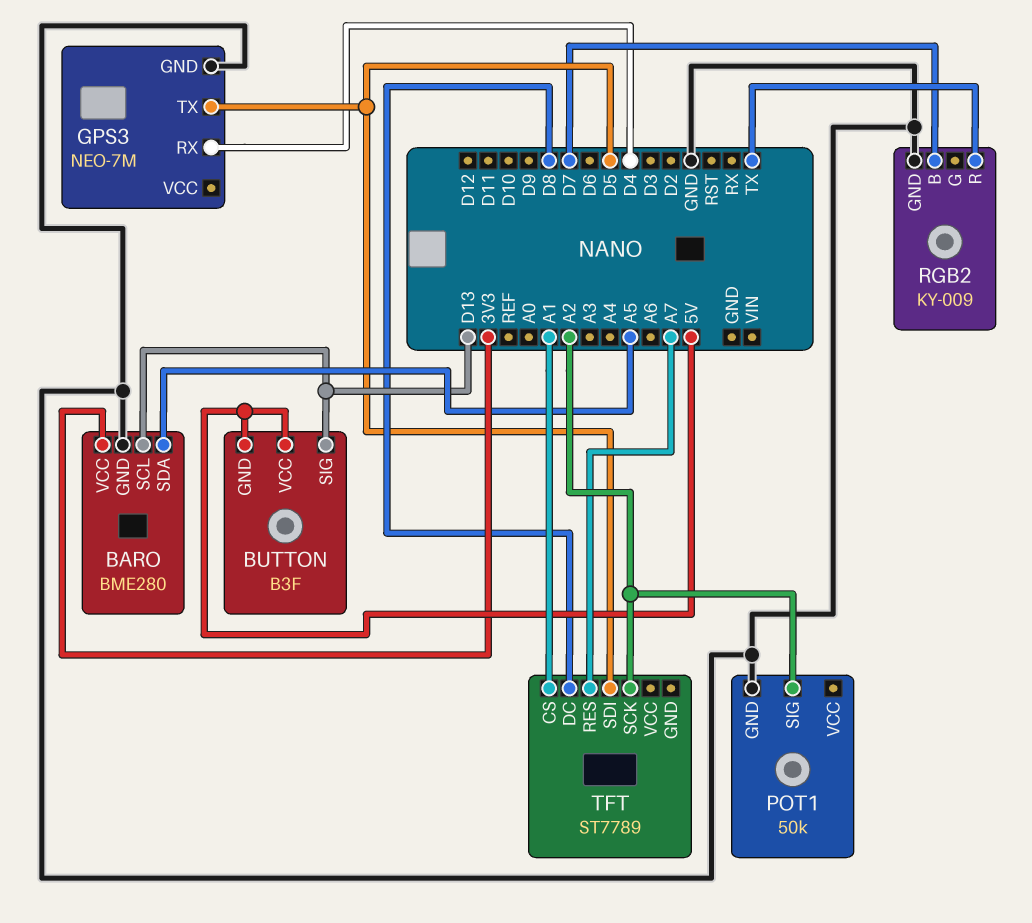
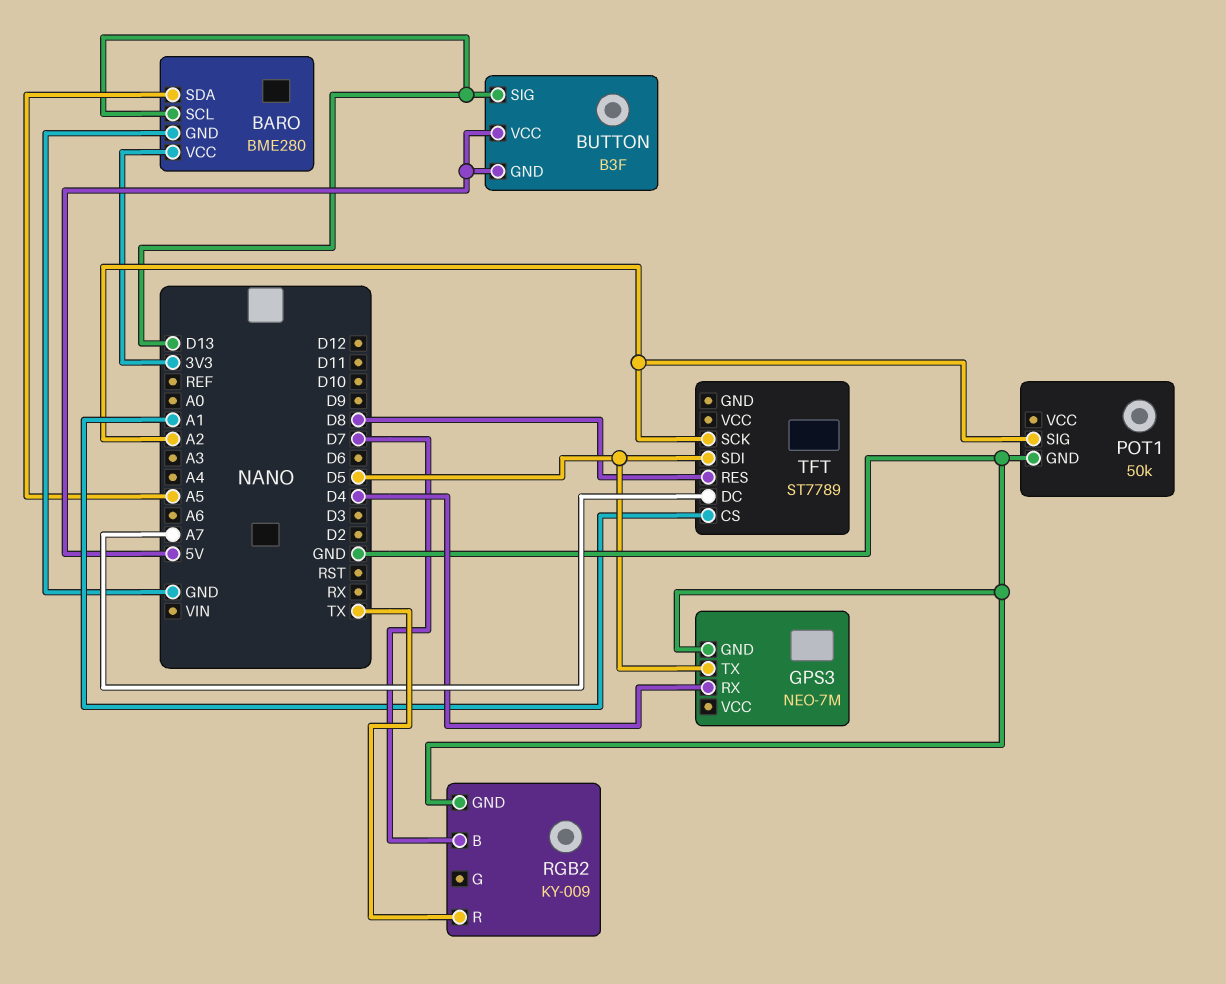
TFT pin DC: D8 -> A7
TFT pin RES: A7 -> D8

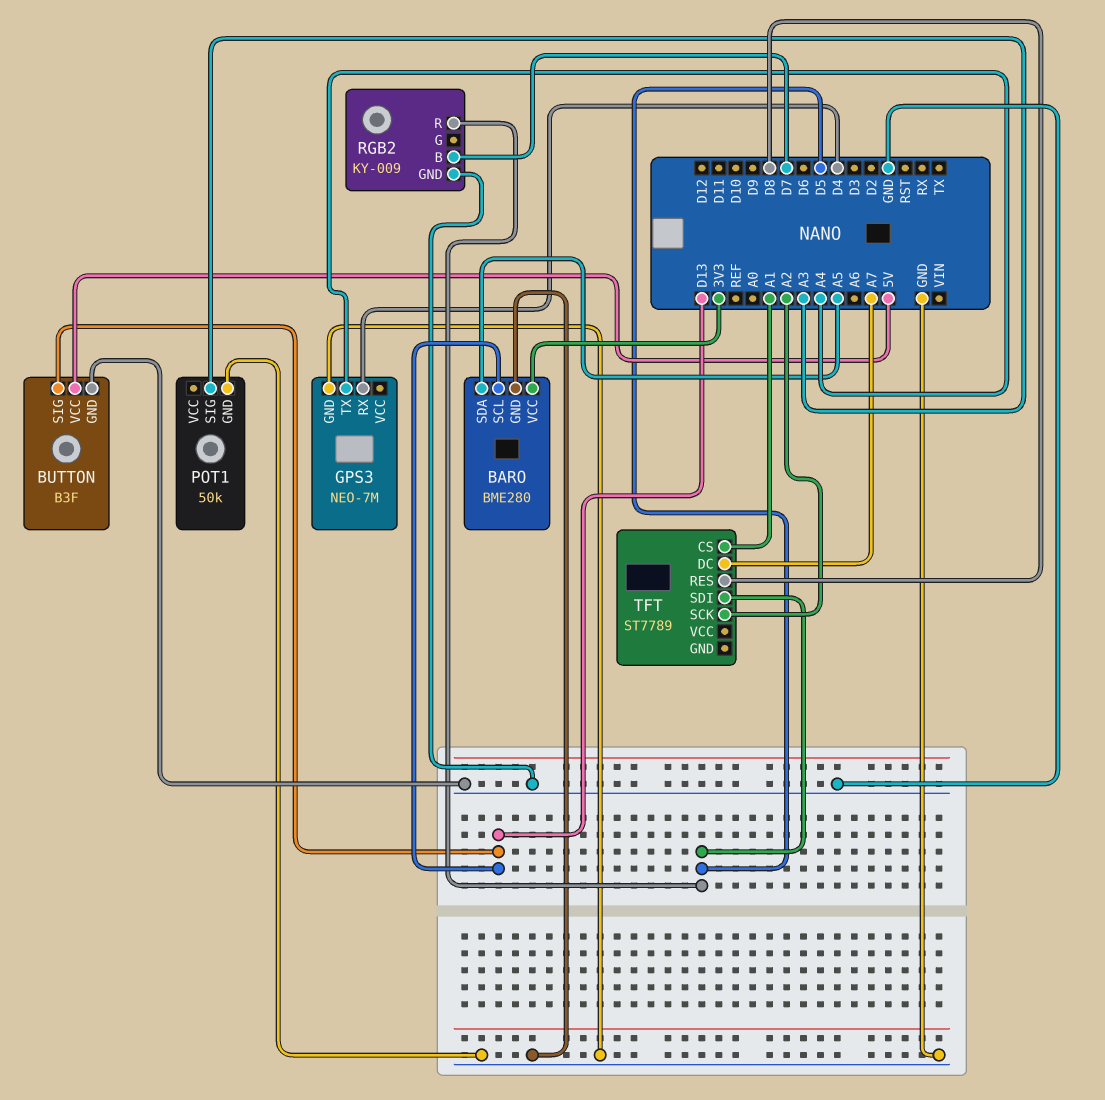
BUTTON pin GND: 5V -> GND
GPS3 pin TX: D5 -> A4
POT1 pin SIG: A2 -> A3
RGB2 pin R: TX -> D5

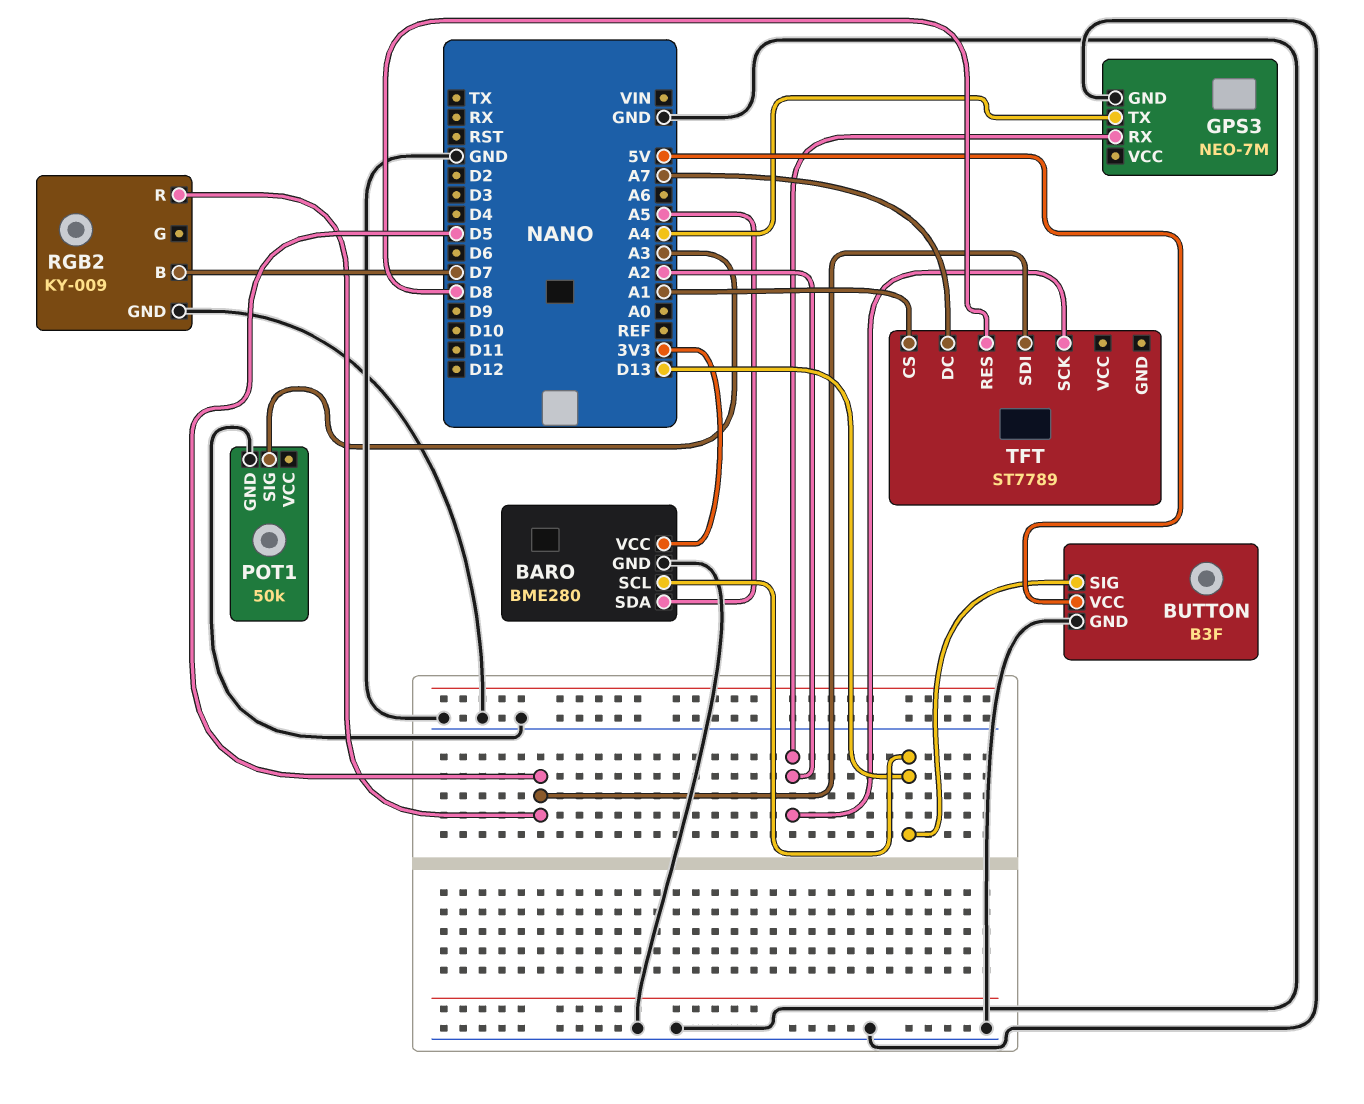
GPS3 pin RX: D4 -> A2

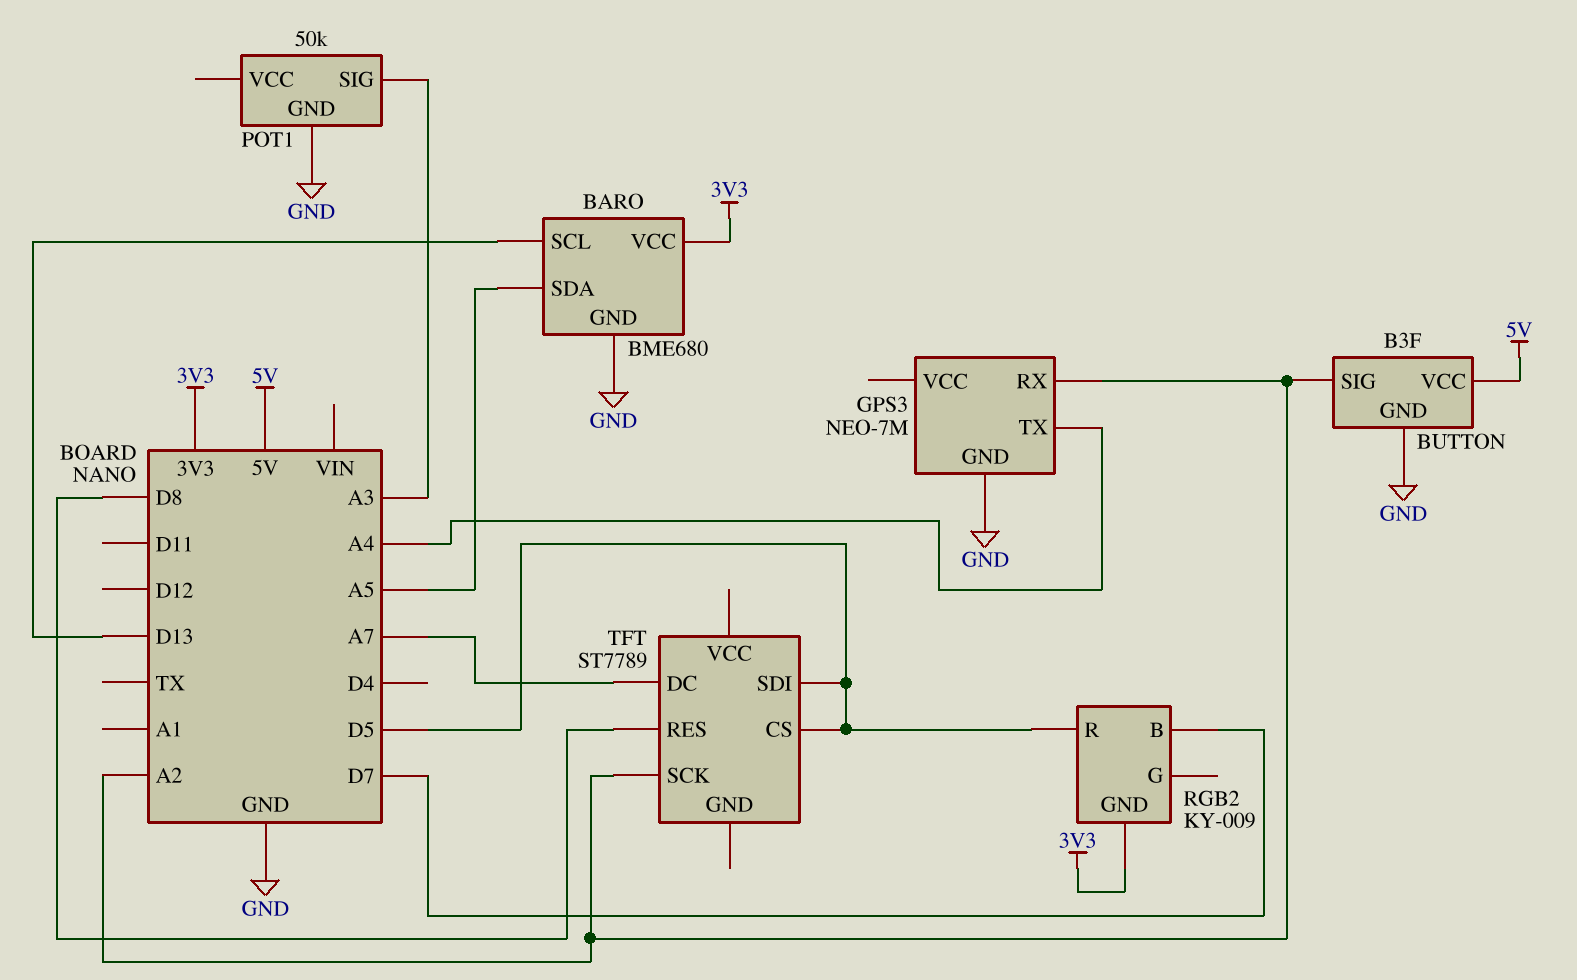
BARO: BME280 -> BME680
BUTTON pin SIG: D13 -> A2
RGB2 pin GND: GND -> 3V3
TFT pin CS: A1 -> D5

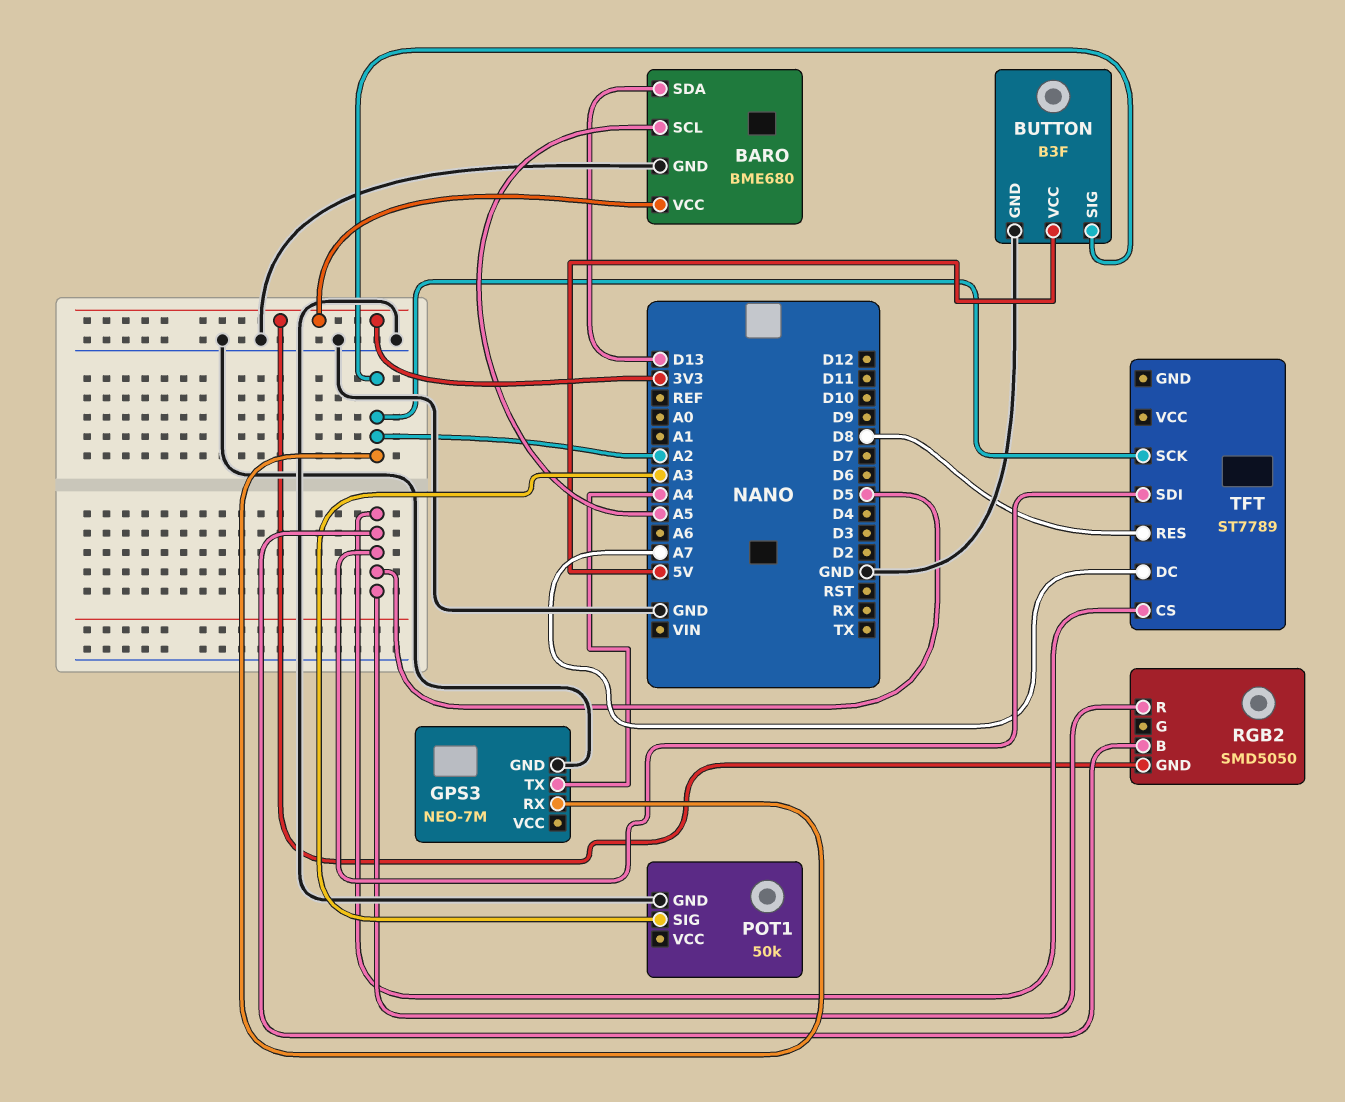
BARO pin SCL: D13 -> A5
BARO pin SDA: A5 -> D13
RGB2: KY-009 -> SMD5050
RGB2 pin B: D7 -> D5

